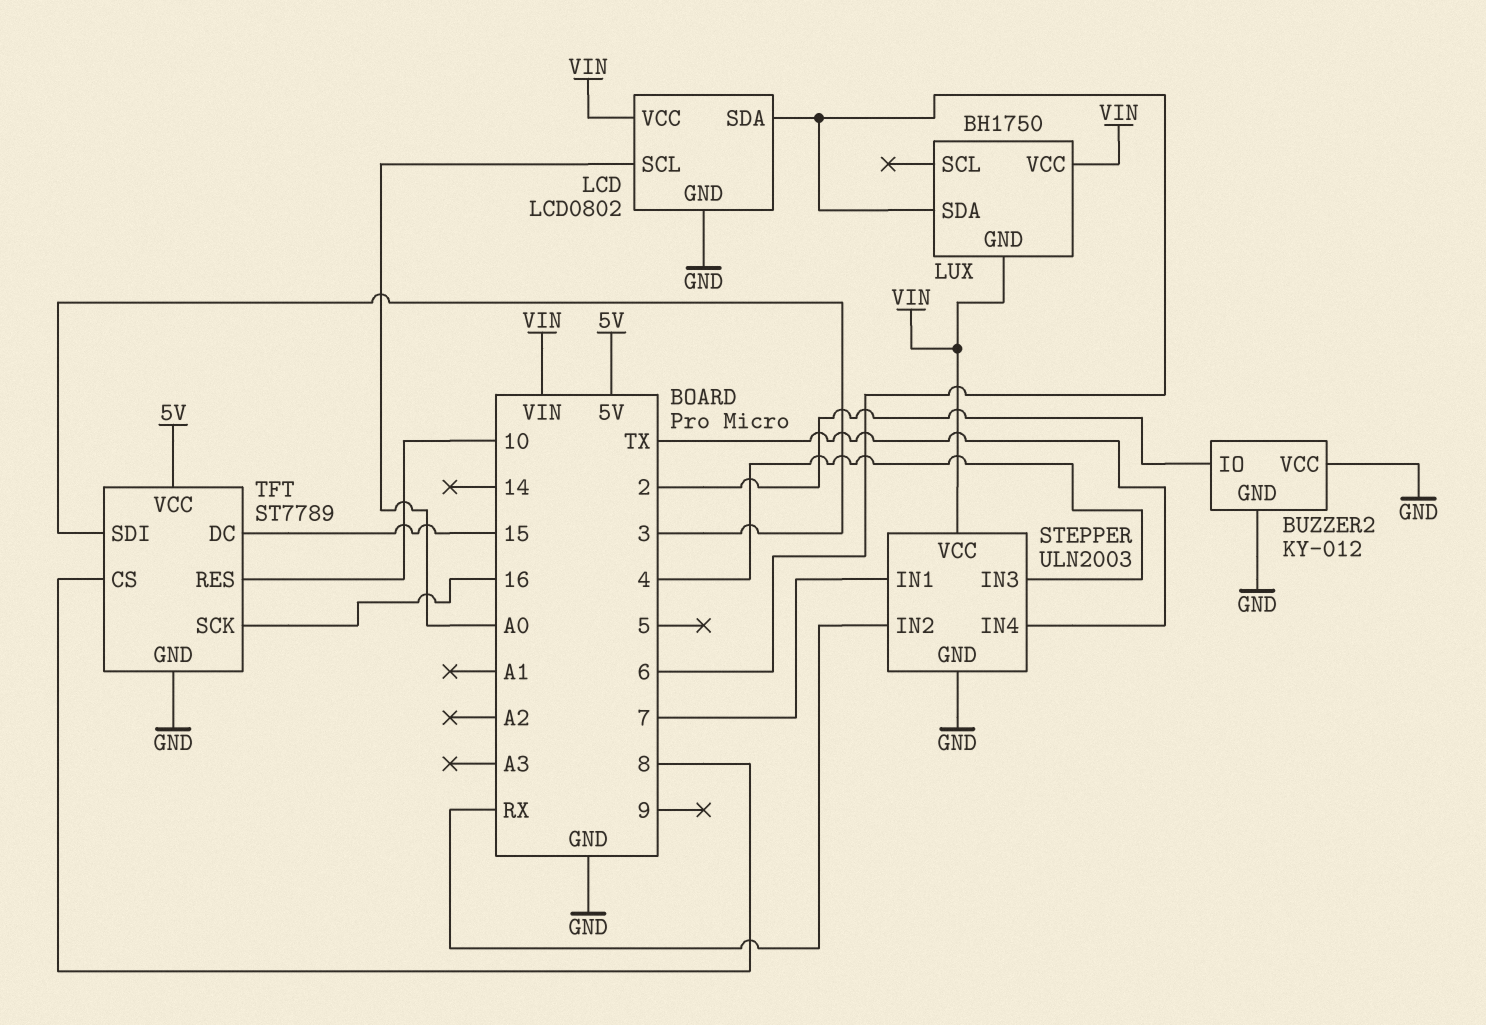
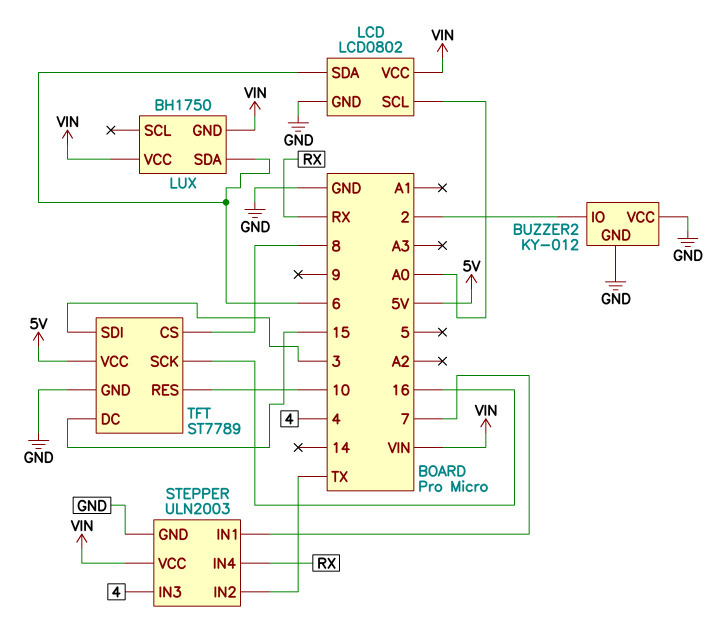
STEPPER pin IN2: RX -> TX
STEPPER pin IN4: TX -> RX

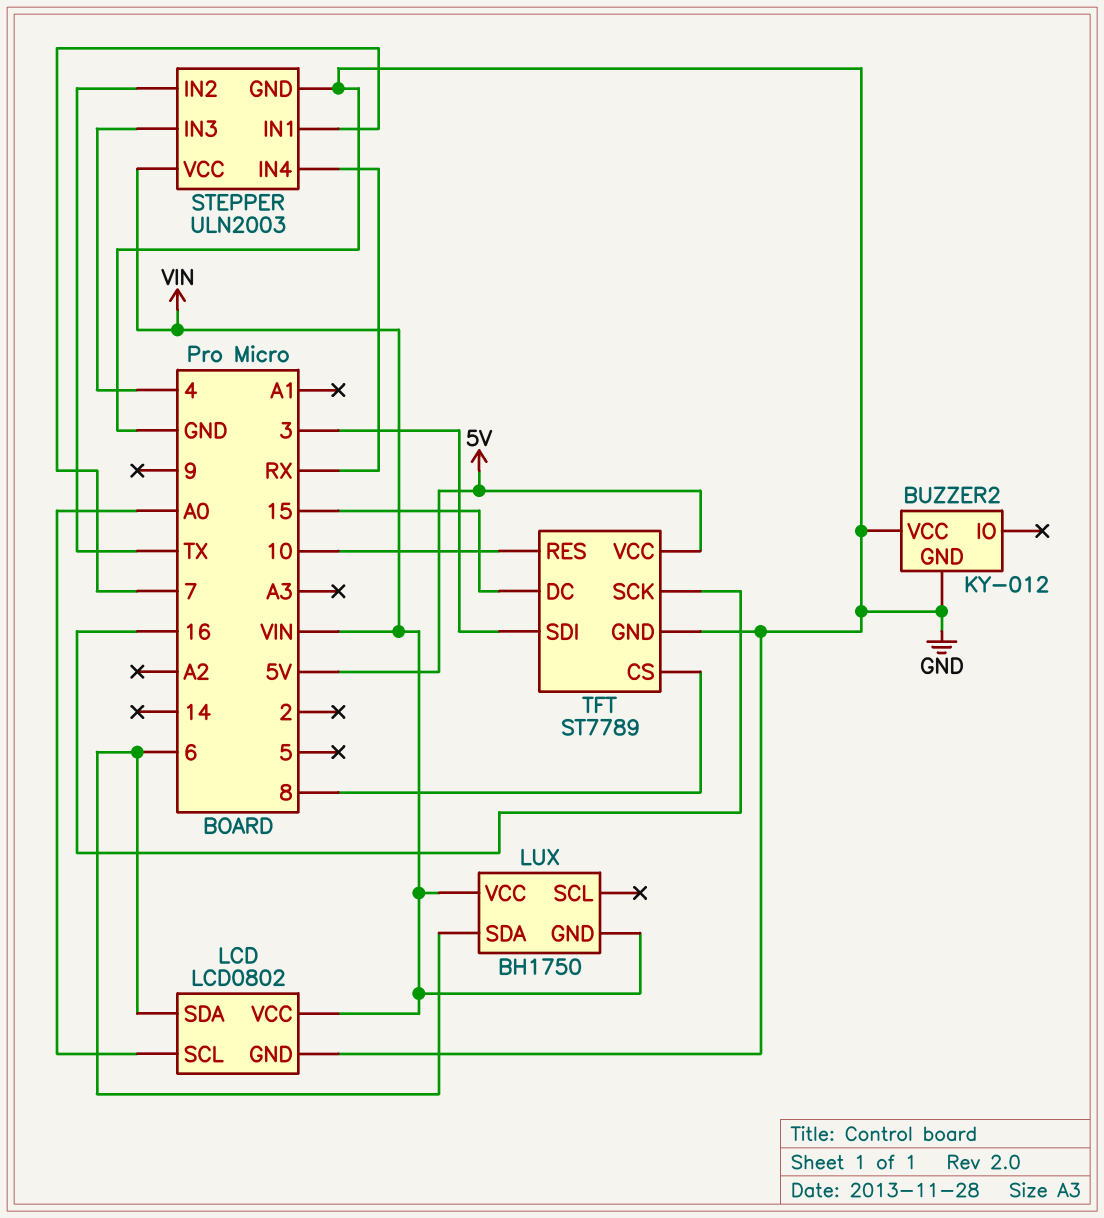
BUZZER2 pin IO: 2 -> none

